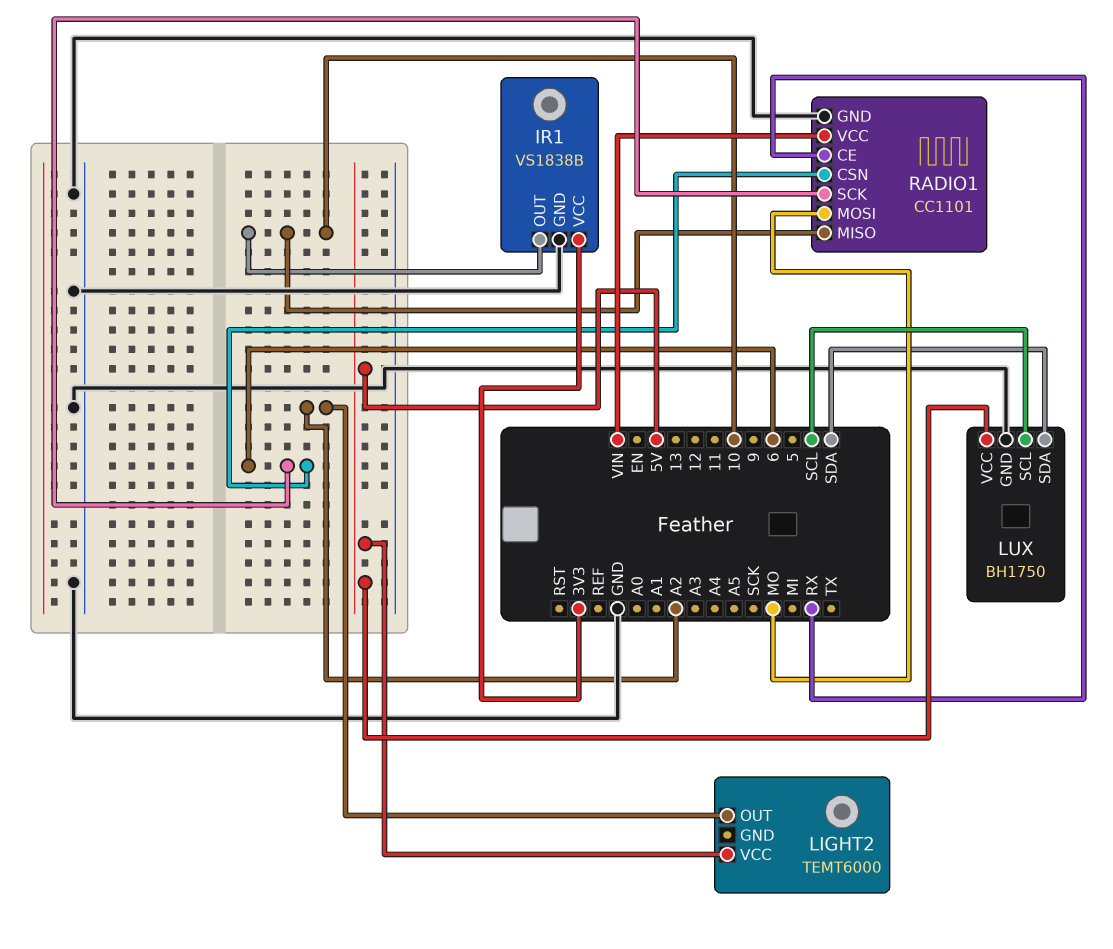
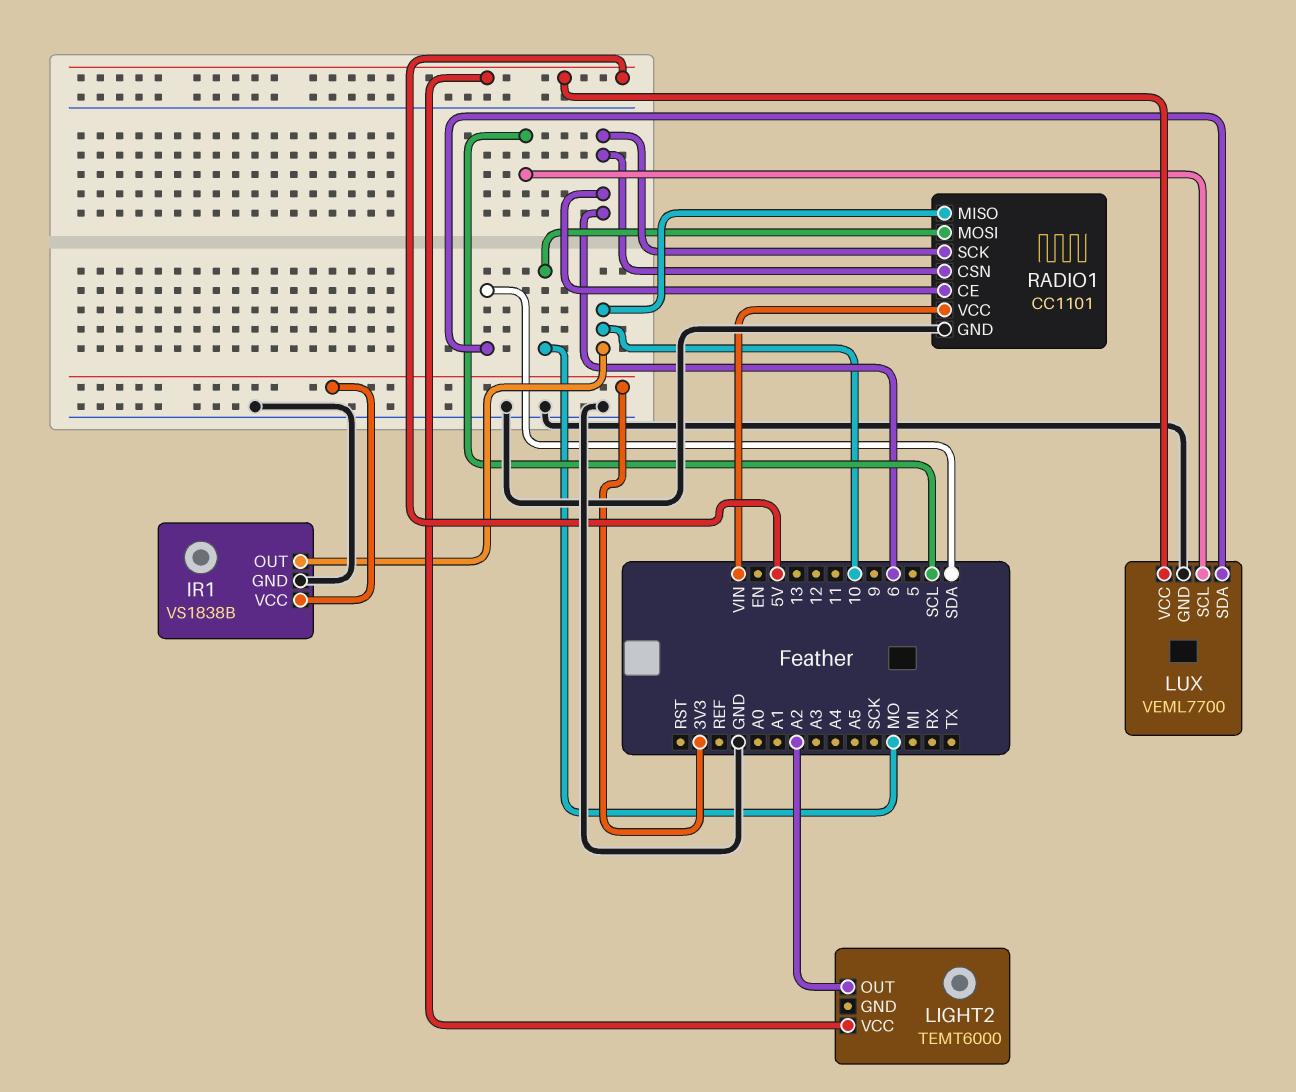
LUX: BH1750 -> VEML7700
RADIO1 pin CE: RX -> 6

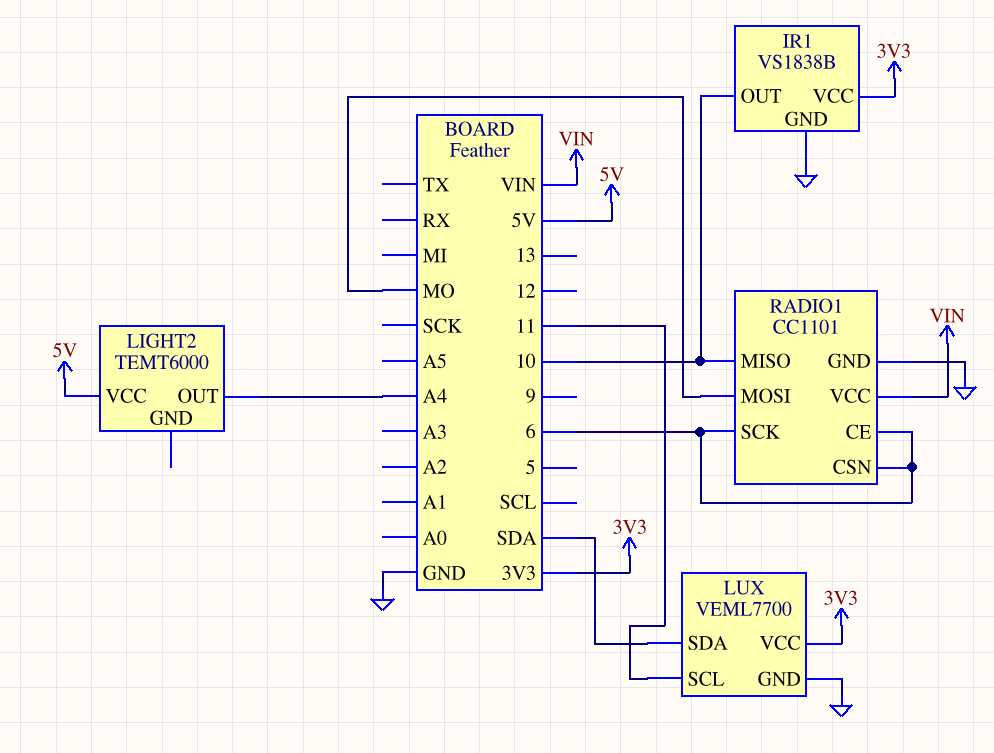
LIGHT2 pin OUT: A2 -> A4
LUX pin SCL: SCL -> 11
LUX pin VCC: 5V -> 3V3

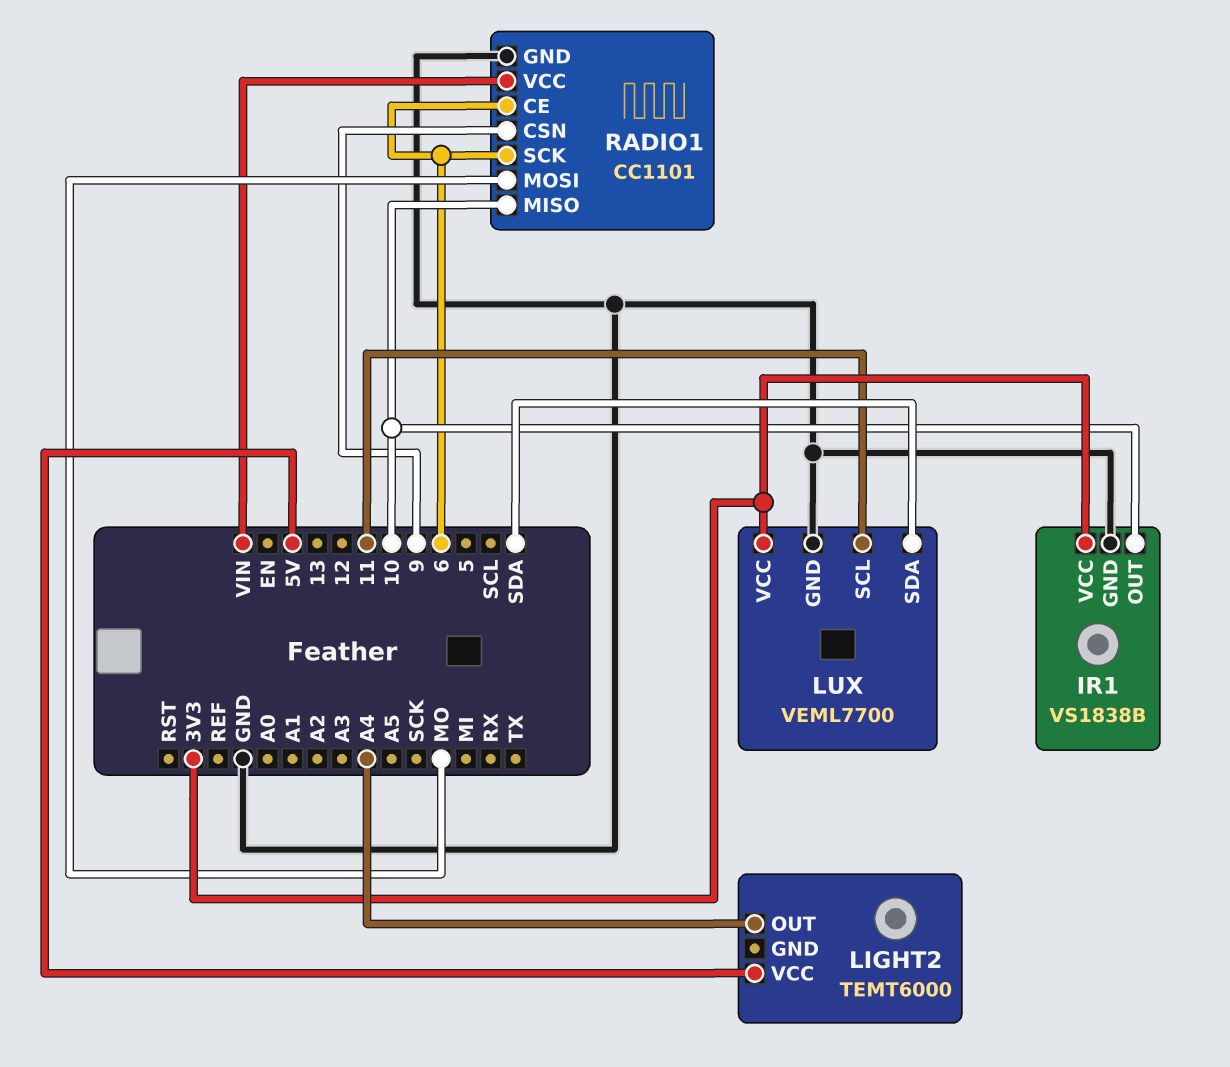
RADIO1 pin CSN: 6 -> 9

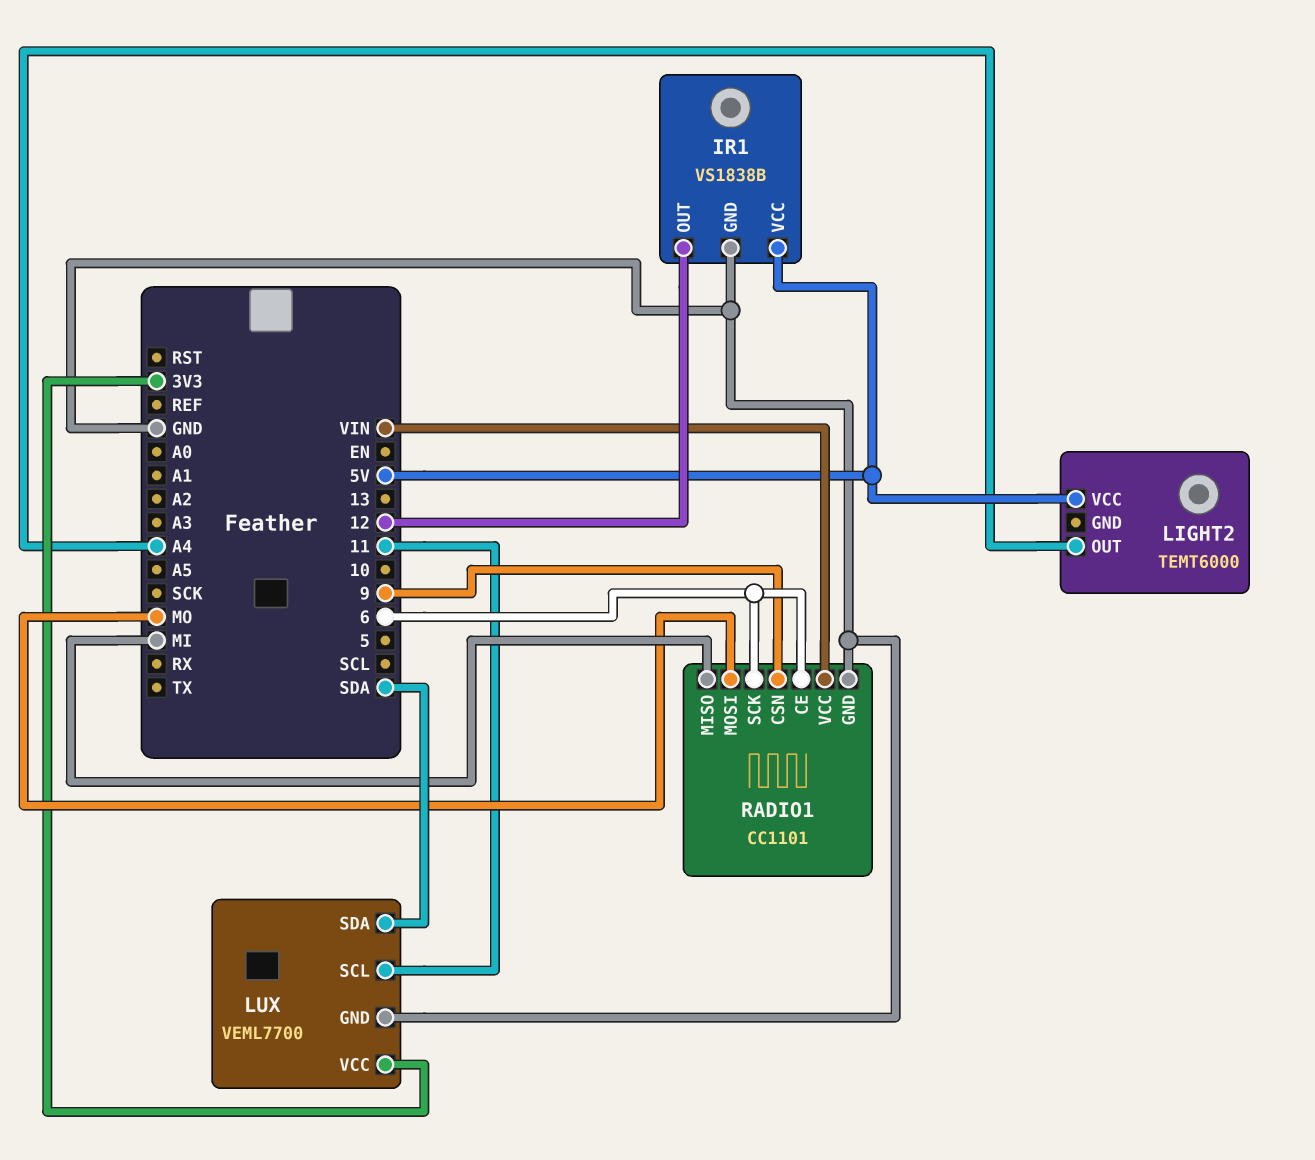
IR1 pin OUT: 10 -> 12
IR1 pin VCC: 3V3 -> 5V
RADIO1 pin MISO: 10 -> MI

